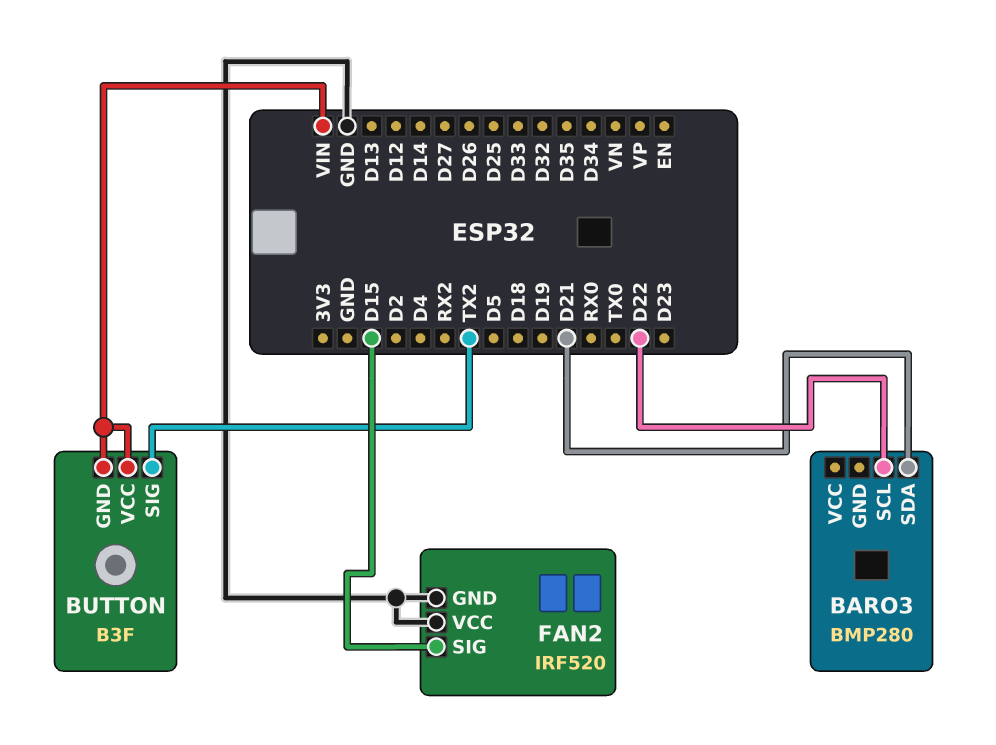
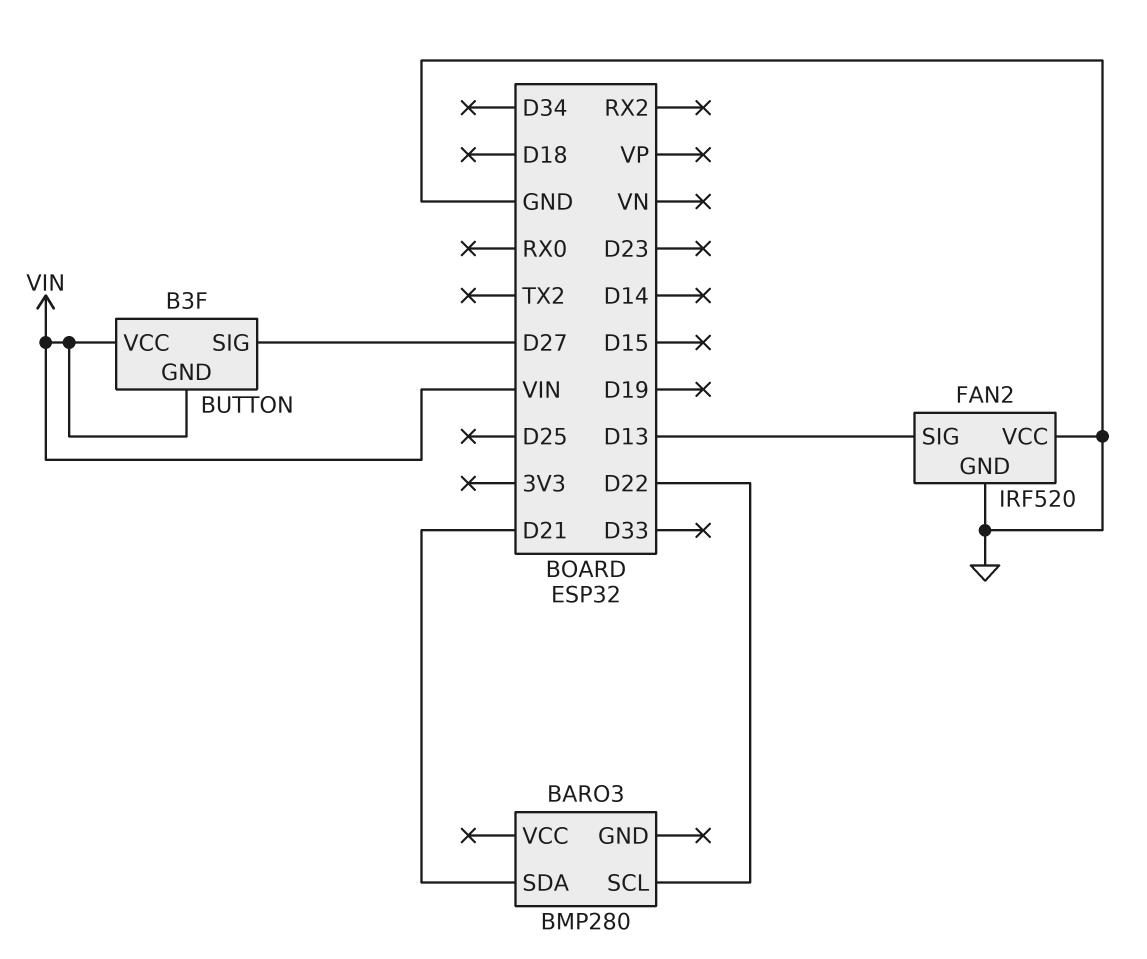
BUTTON pin SIG: TX2 -> D27
FAN2 pin SIG: D15 -> D13

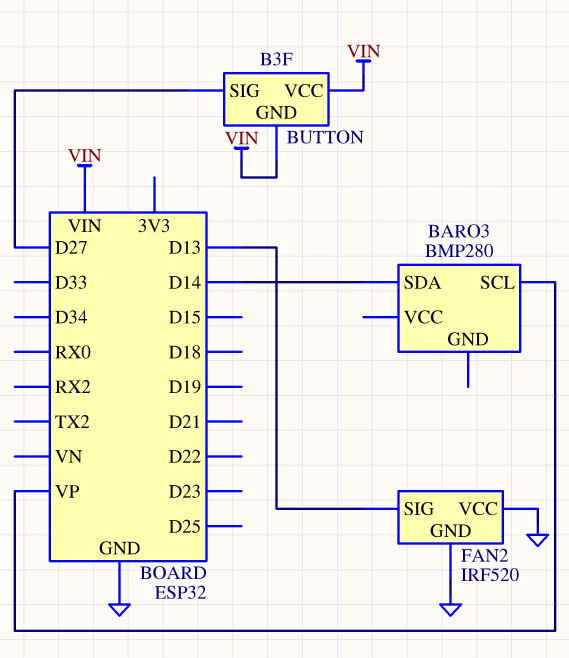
BARO3 pin SCL: D22 -> VP
BARO3 pin SDA: D21 -> D14

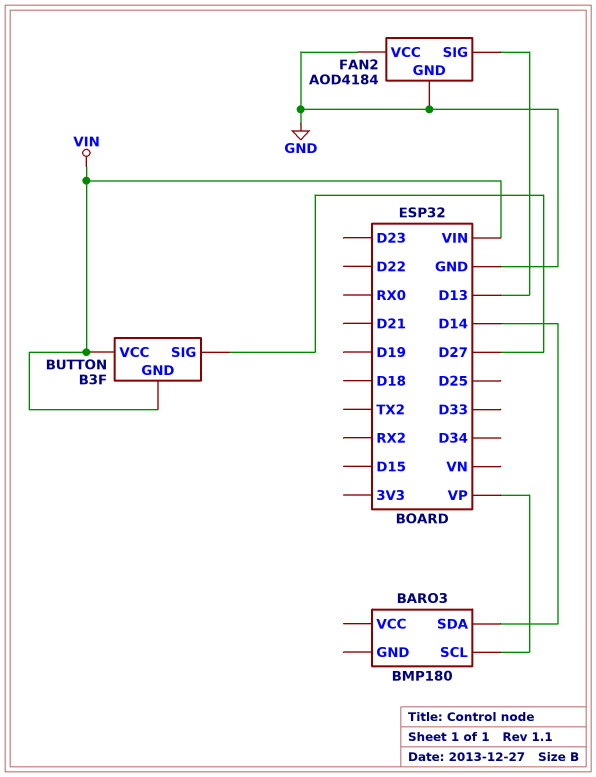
BARO3: BMP280 -> BMP180
FAN2: IRF520 -> AOD4184

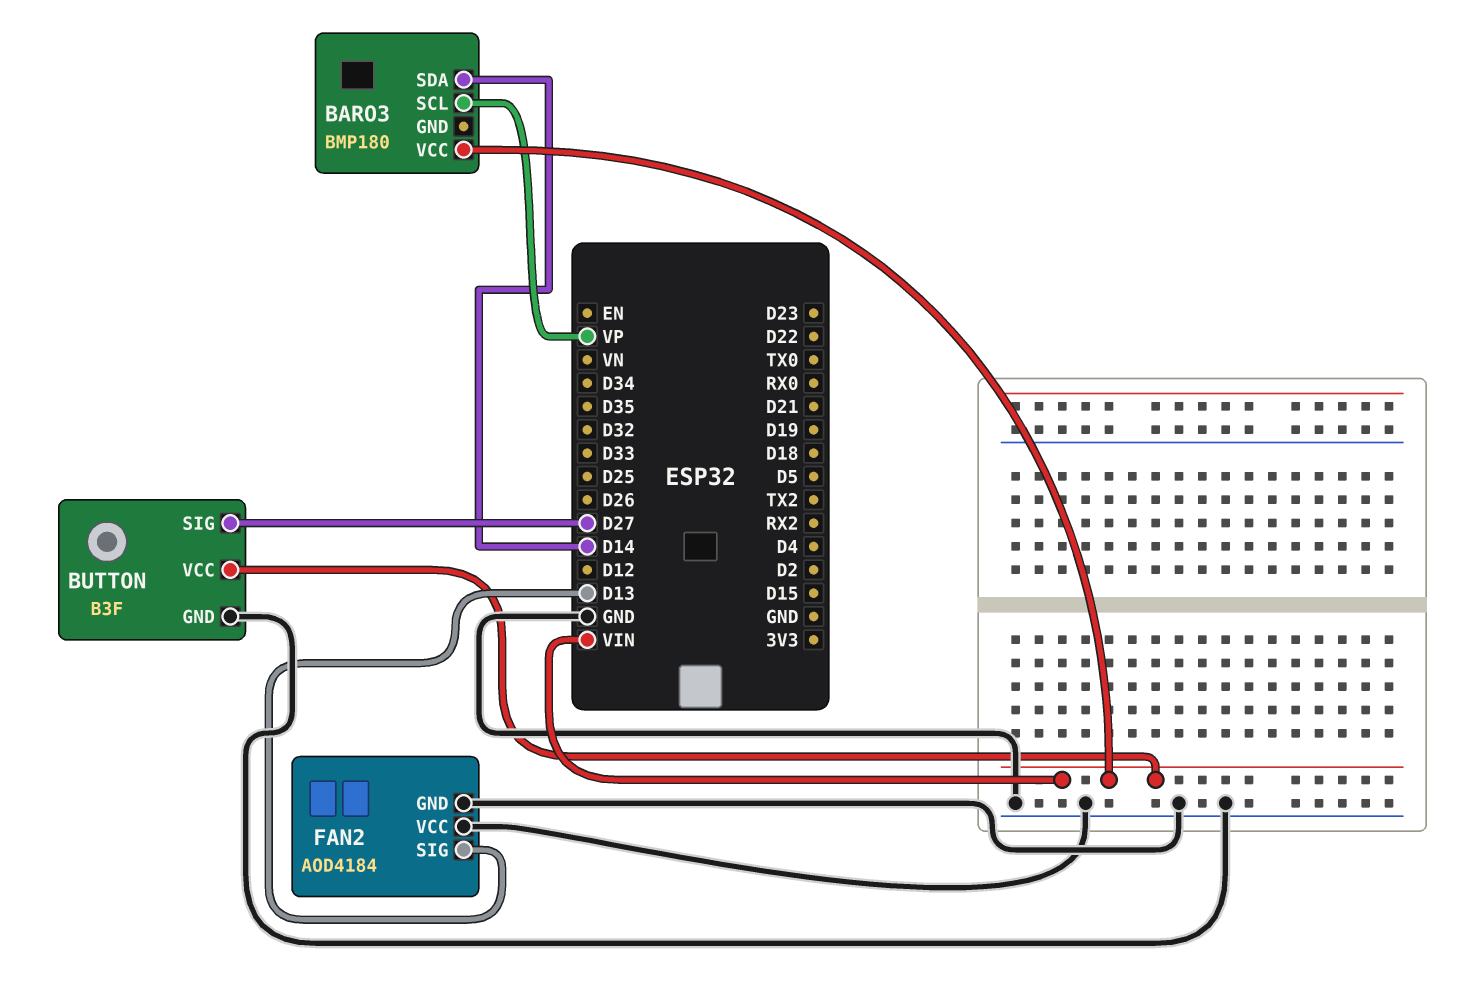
BARO3 pin VCC: none -> VIN
BUTTON pin GND: VIN -> GND

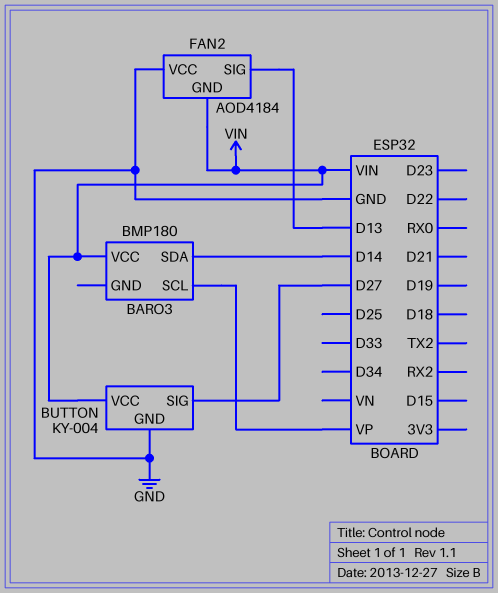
BUTTON: B3F -> KY-004
FAN2 pin GND: GND -> VIN

